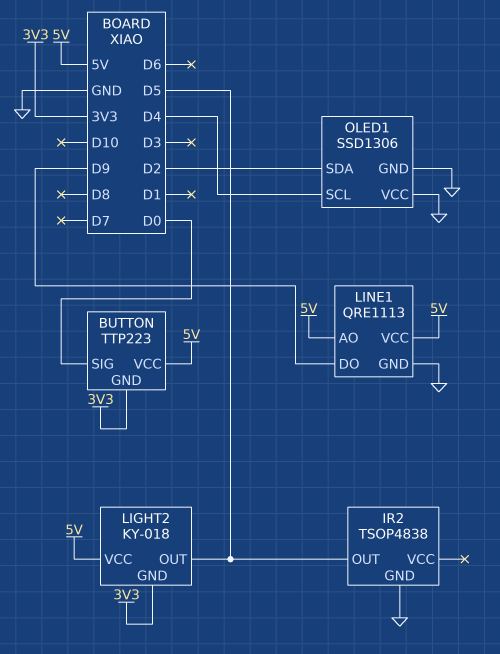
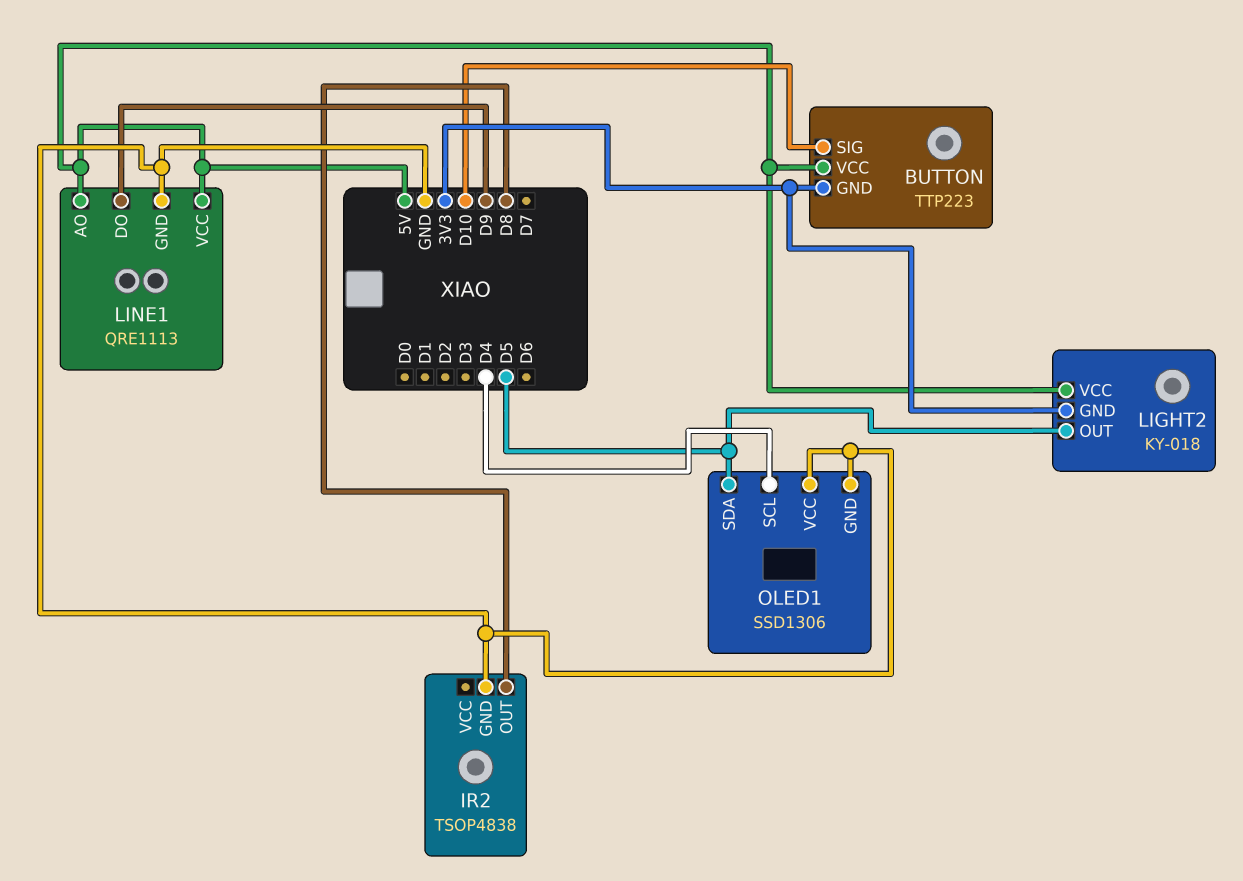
BUTTON pin SIG: D0 -> D10
IR2 pin OUT: D5 -> D8
OLED1 pin SDA: D2 -> D5

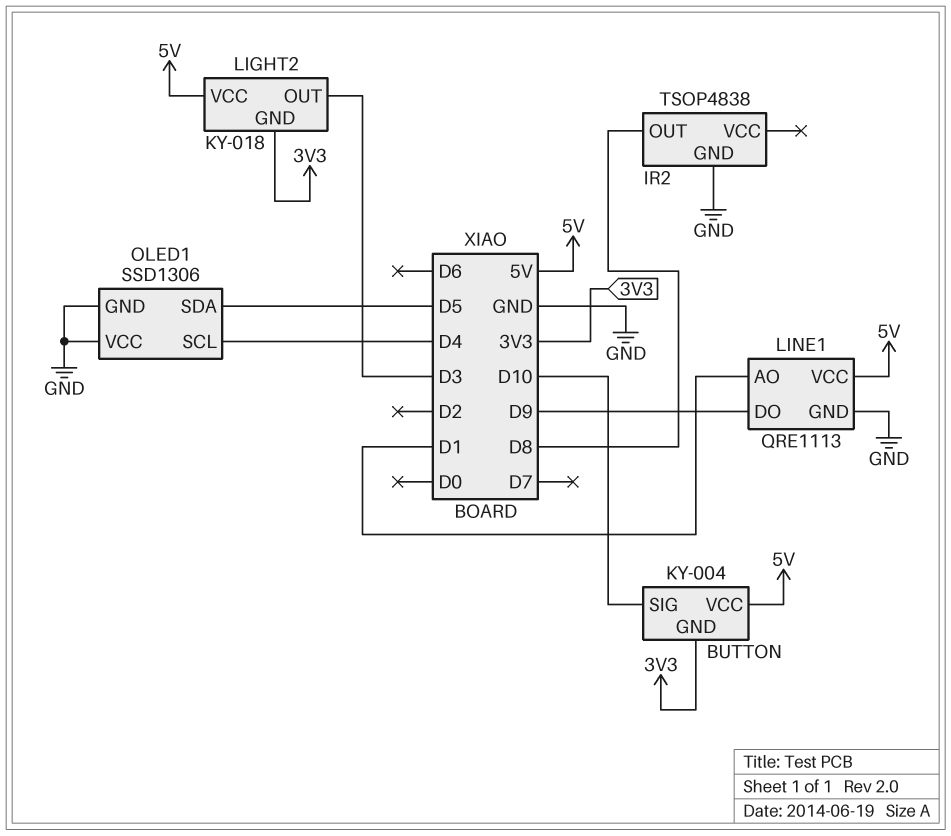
BUTTON: TTP223 -> KY-004
LIGHT2 pin OUT: D5 -> D3
LINE1 pin AO: 5V -> D1

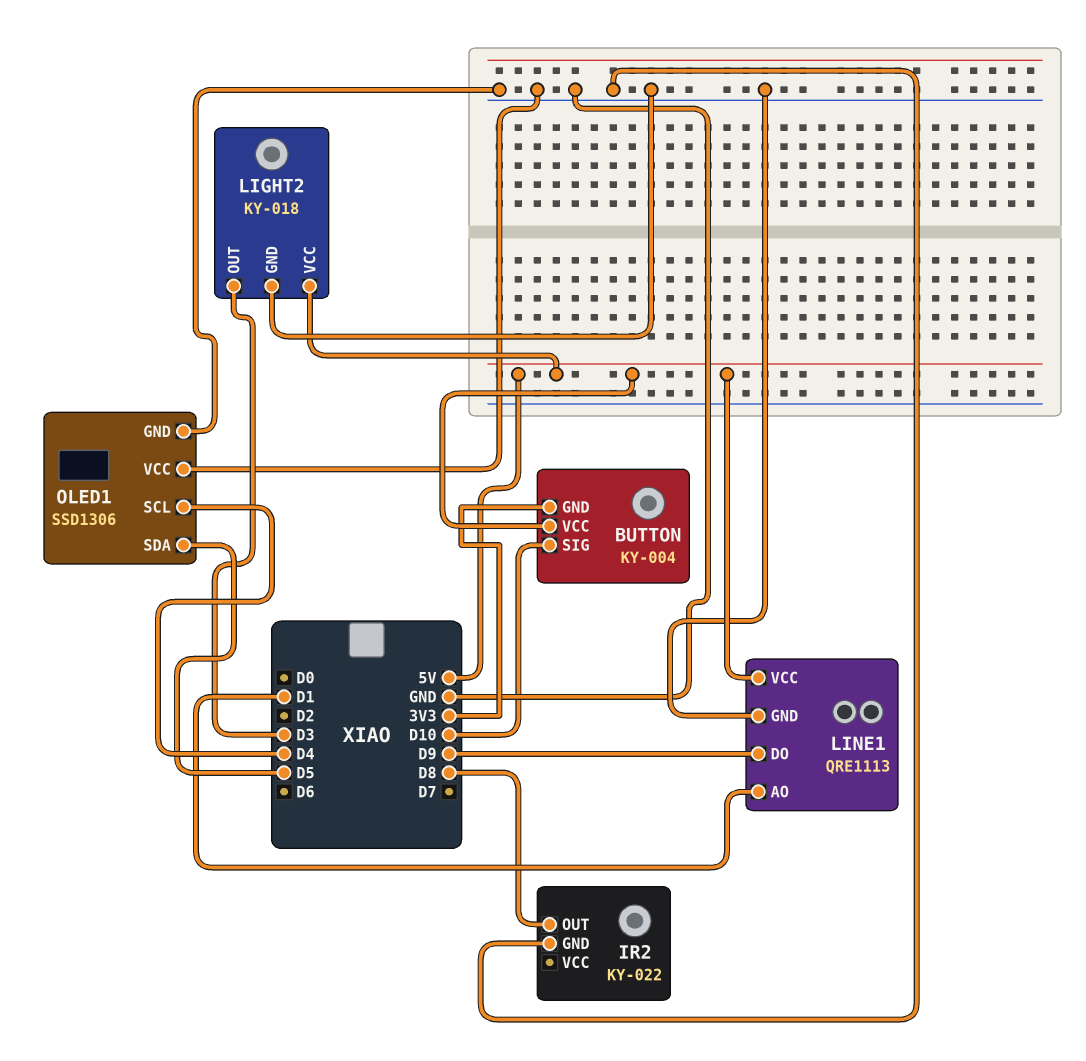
IR2: TSOP4838 -> KY-022
LIGHT2 pin GND: 3V3 -> GND

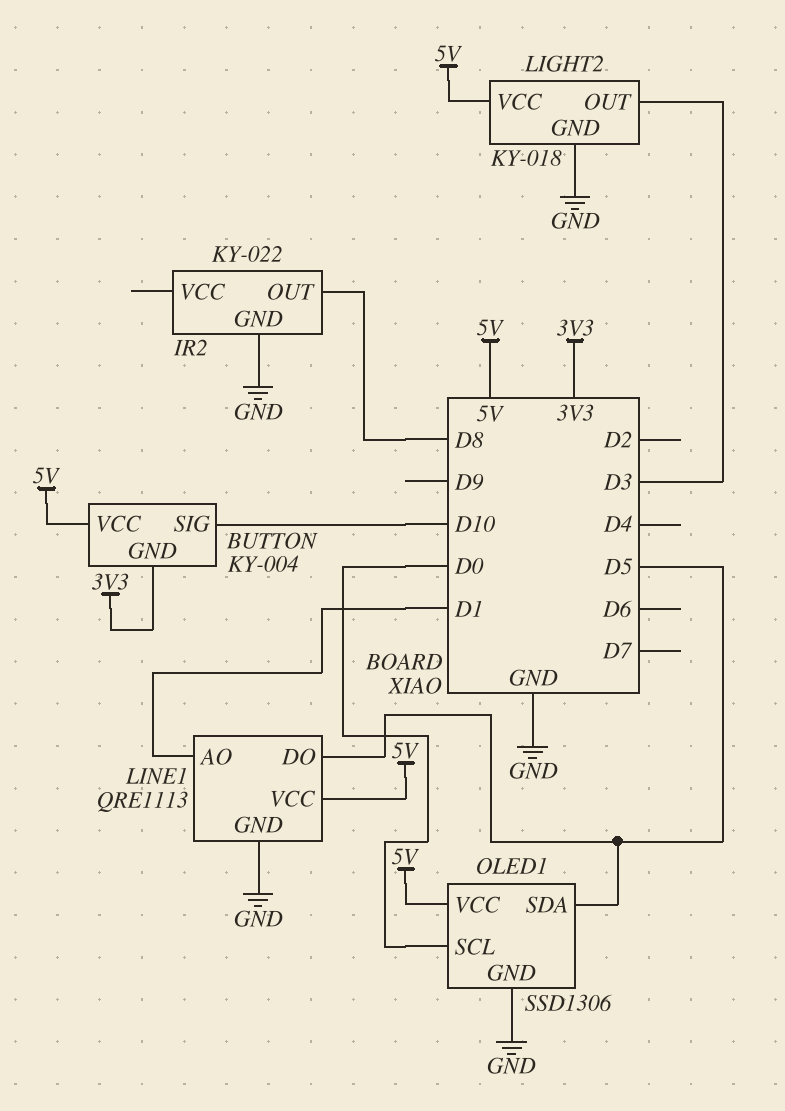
LINE1 pin DO: D9 -> D5
OLED1 pin SCL: D4 -> D0
OLED1 pin VCC: GND -> 5V

